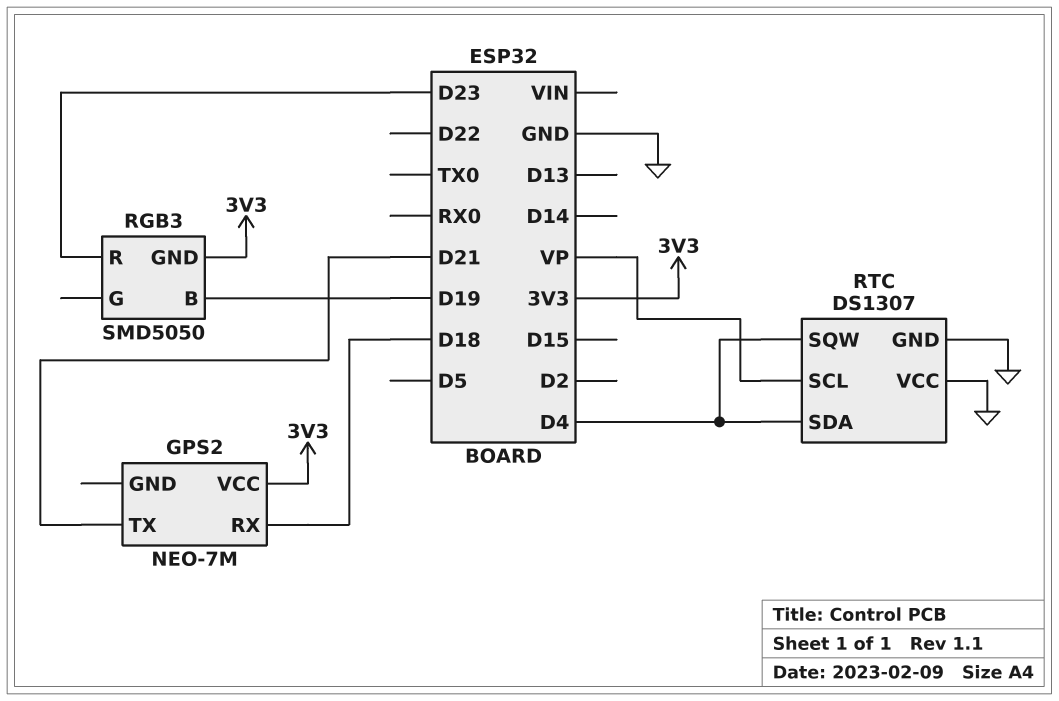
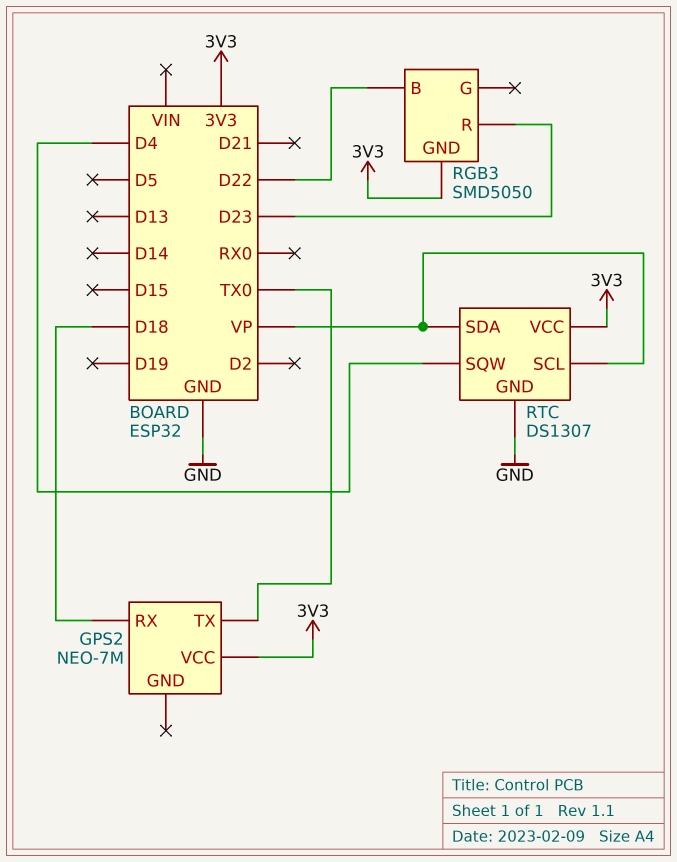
GPS2 pin TX: D21 -> TX0
RGB3 pin B: D19 -> D22
RTC pin SDA: D4 -> VP
RTC pin VCC: GND -> 3V3

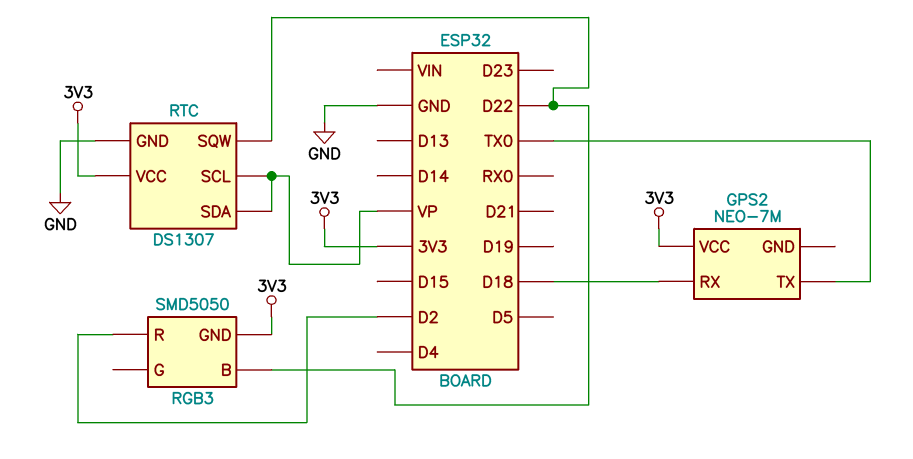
RGB3 pin R: D23 -> D2
RTC pin SQW: D4 -> D22

